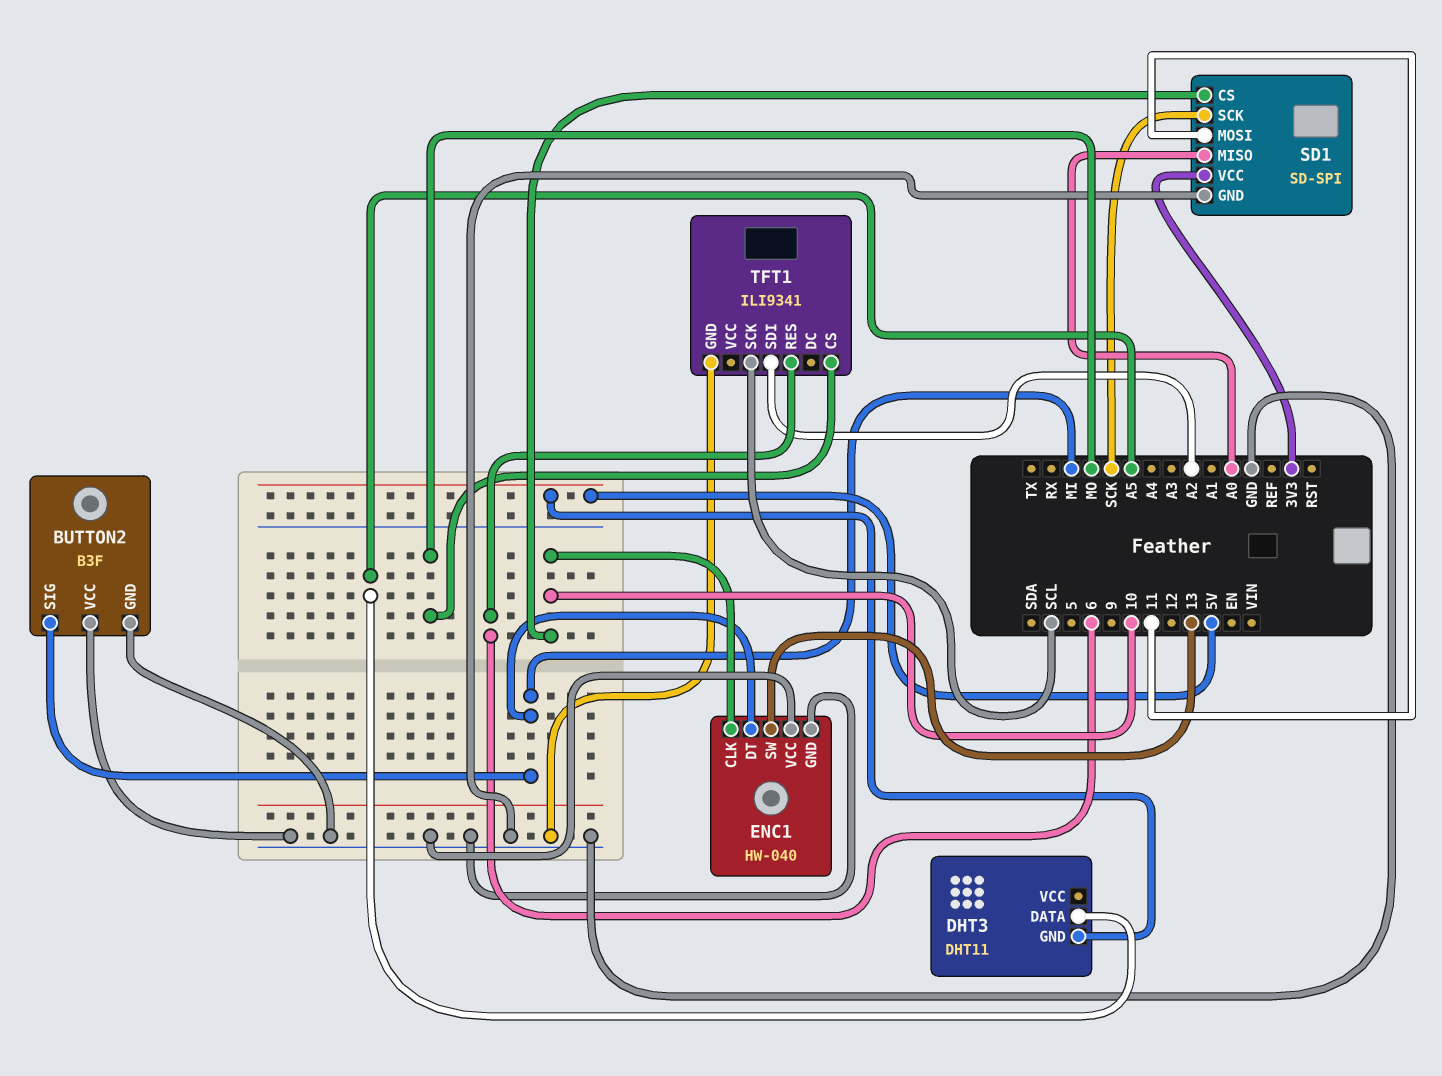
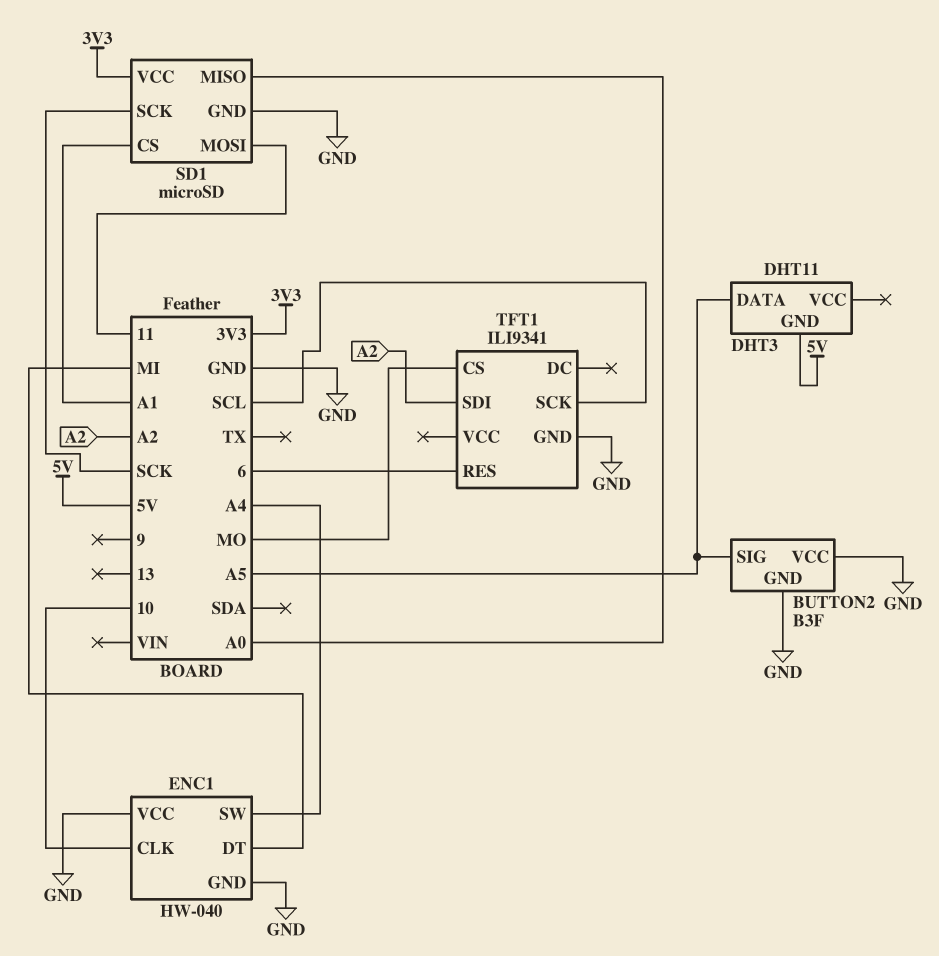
BUTTON2 pin SIG: MI -> A5
ENC1 pin SW: 13 -> A4
SD1: SD-SPI -> microSD
SD1 pin CS: 10 -> A1

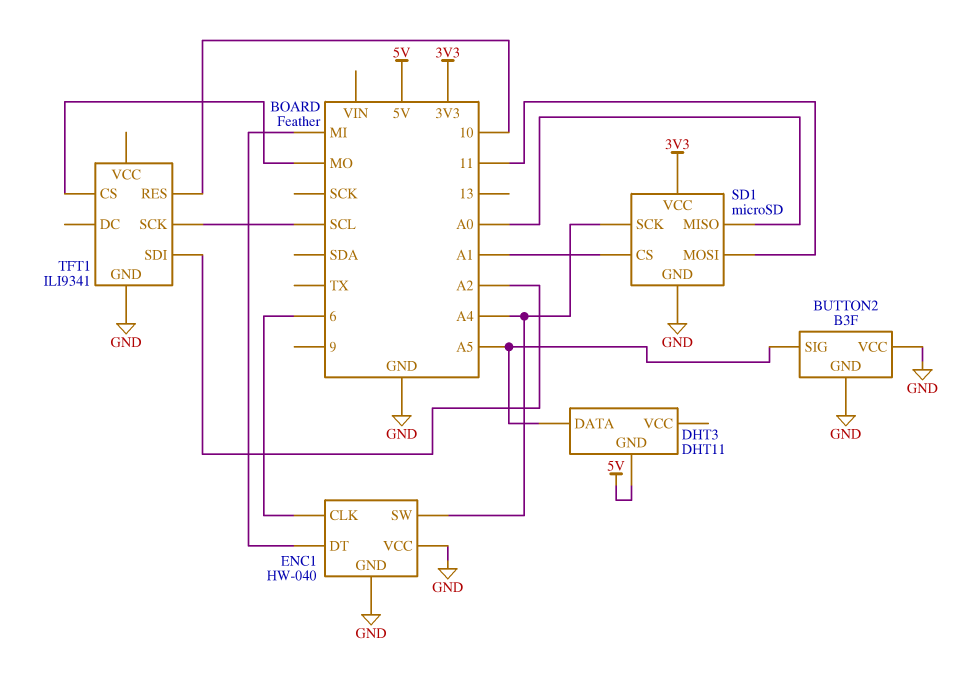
ENC1 pin CLK: 10 -> 6
SD1 pin SCK: SCK -> A4
TFT1 pin RES: 6 -> 10

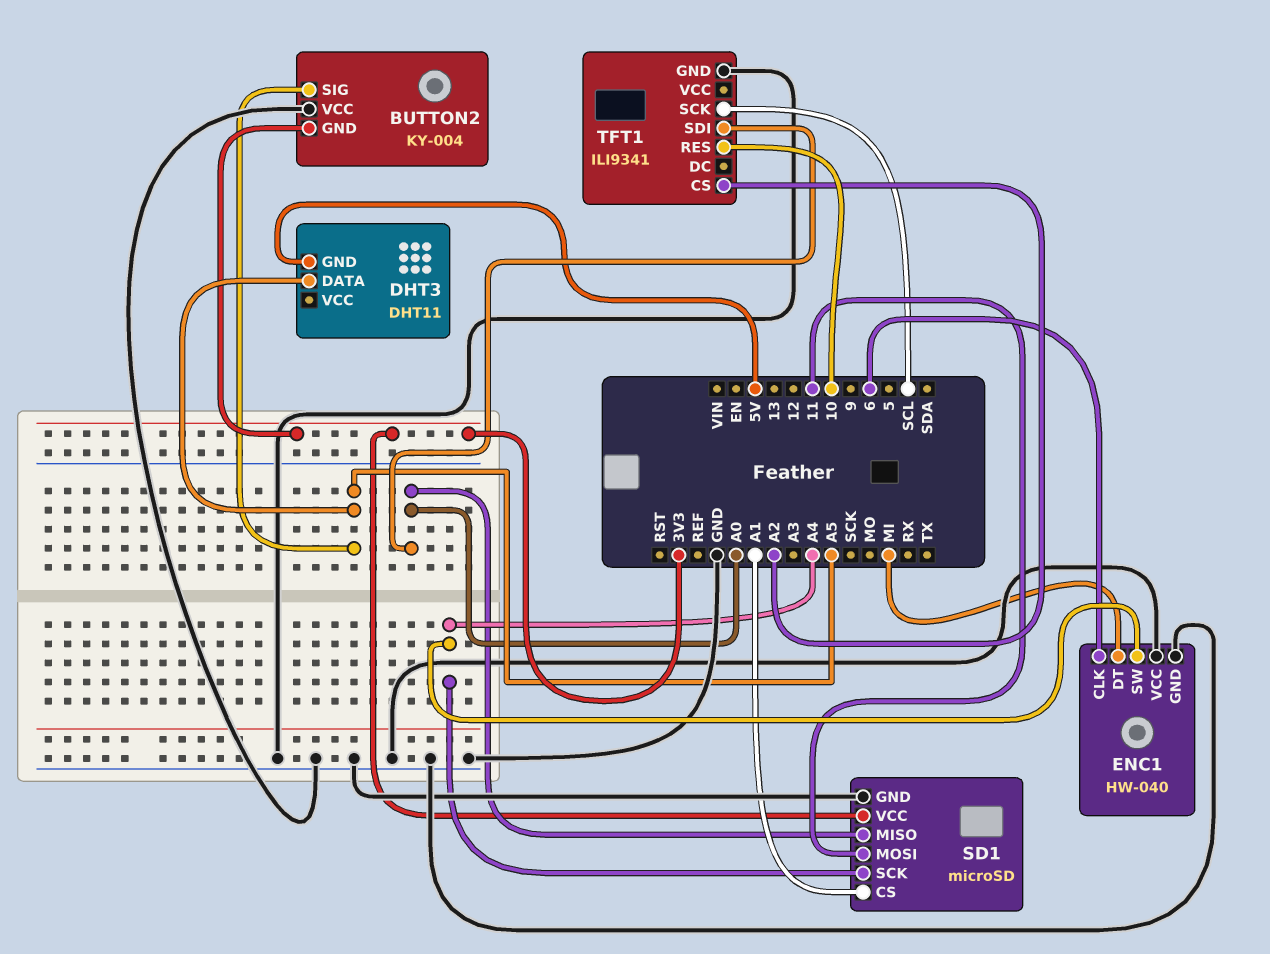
BUTTON2: B3F -> KY-004
BUTTON2 pin GND: GND -> 3V3
TFT1 pin CS: MO -> A2
TFT1 pin SDI: A2 -> A0

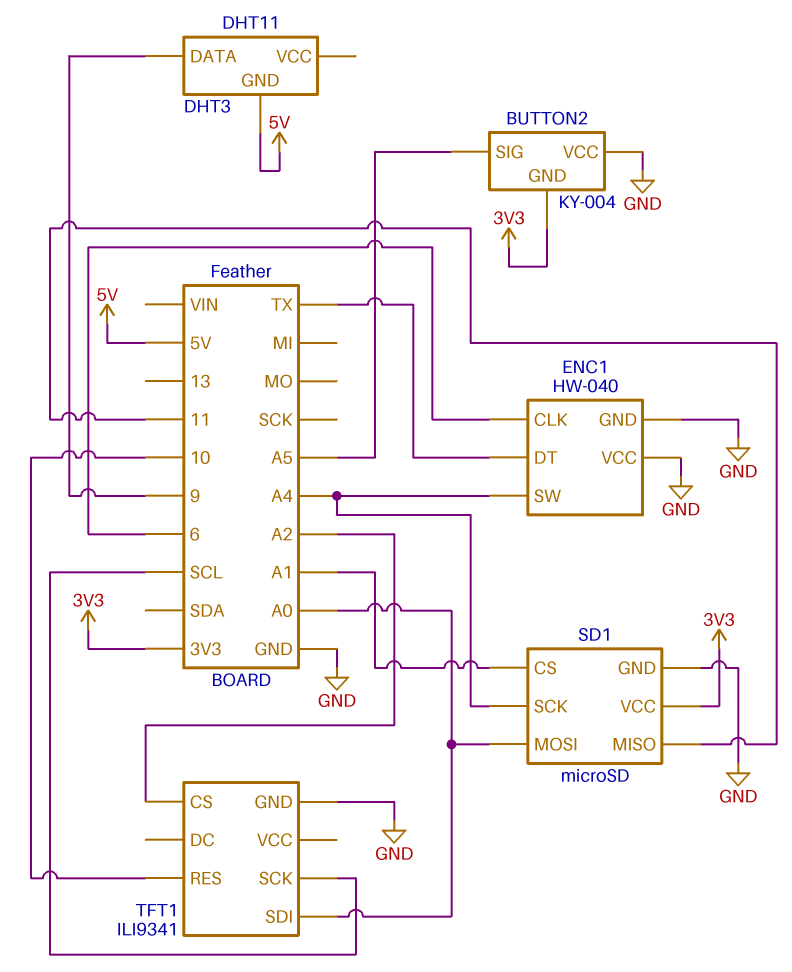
DHT3 pin DATA: A5 -> 9
ENC1 pin DT: MI -> TX
SD1 pin MISO: A0 -> 11
SD1 pin MOSI: 11 -> A0

